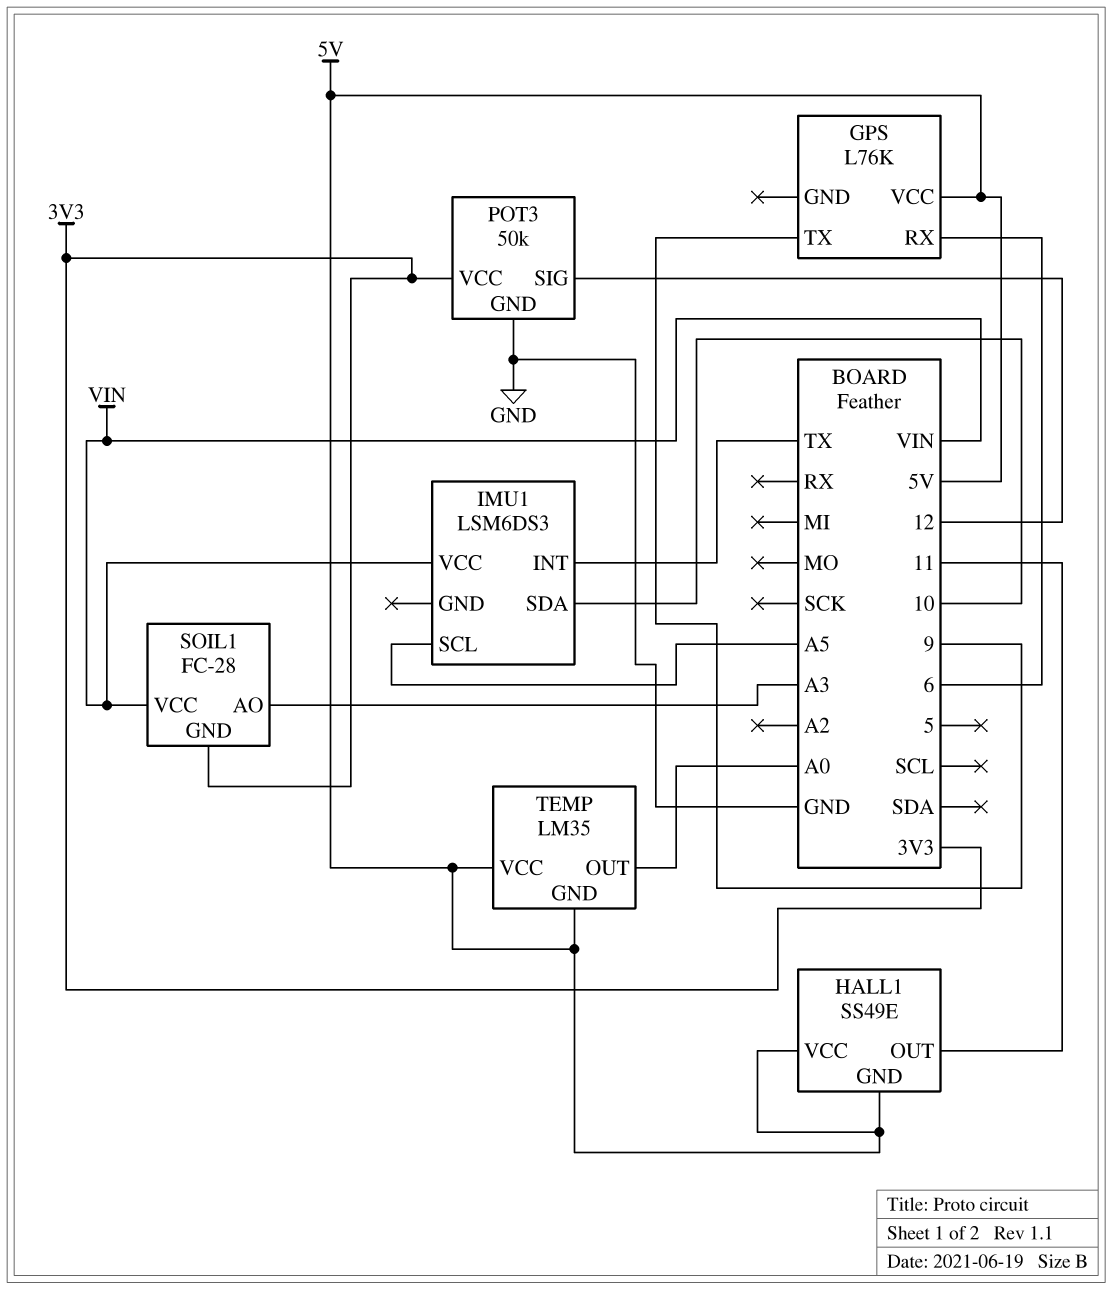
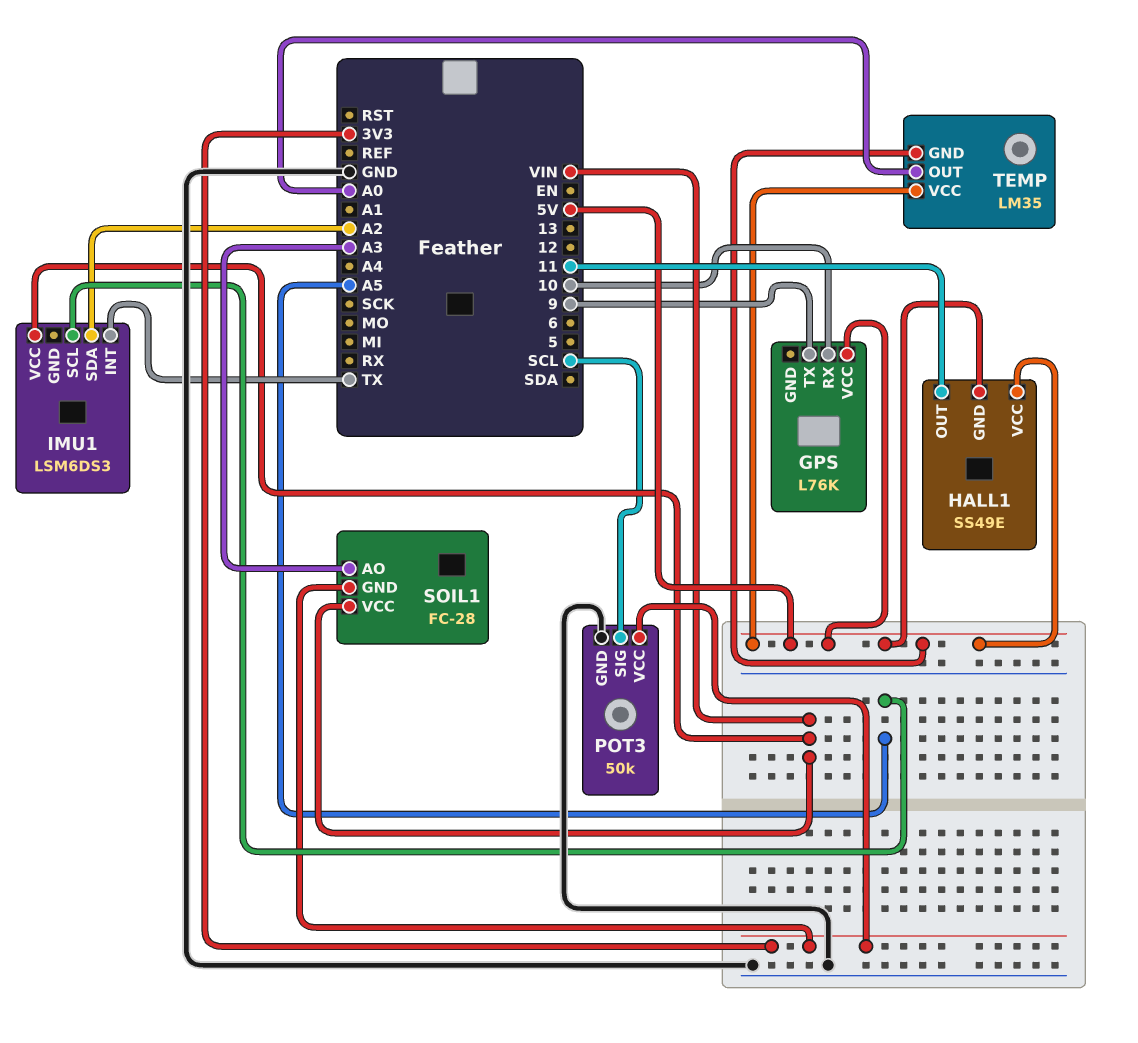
GPS pin RX: 6 -> 10
IMU1 pin SDA: 10 -> A2
POT3 pin SIG: 12 -> SCL

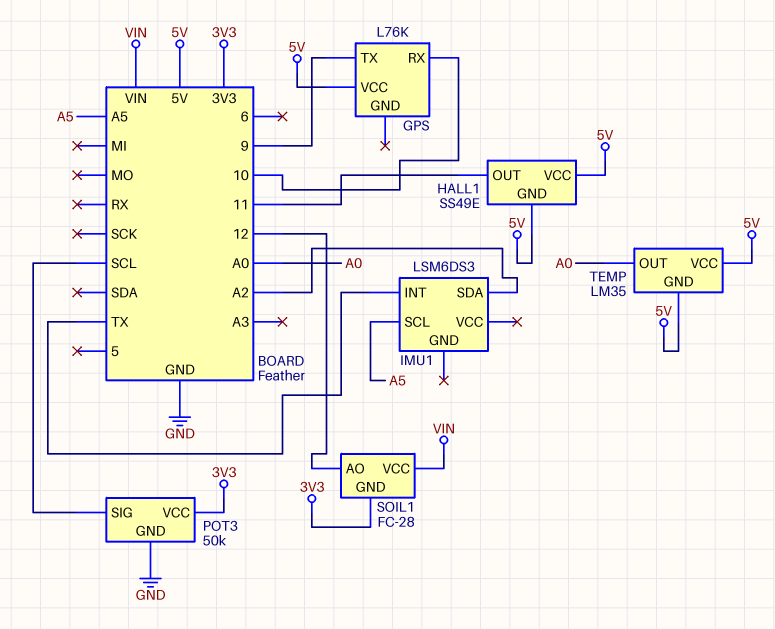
IMU1 pin VCC: VIN -> none
SOIL1 pin AO: A3 -> 12

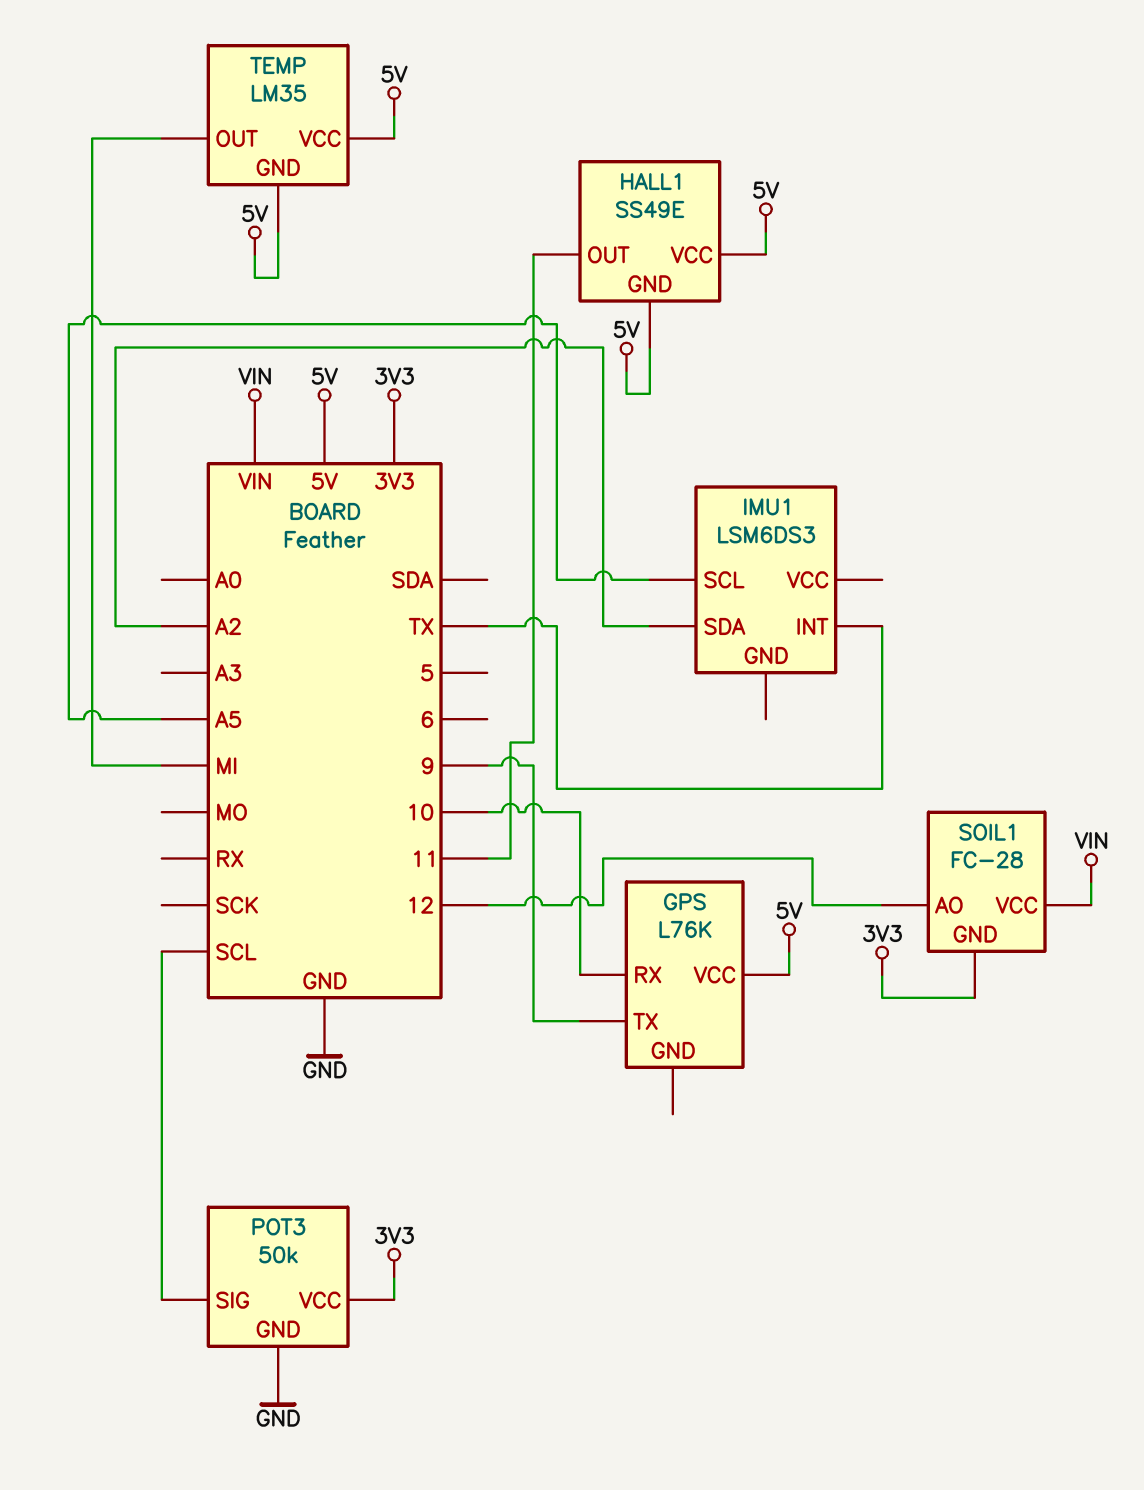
TEMP pin OUT: A0 -> MI

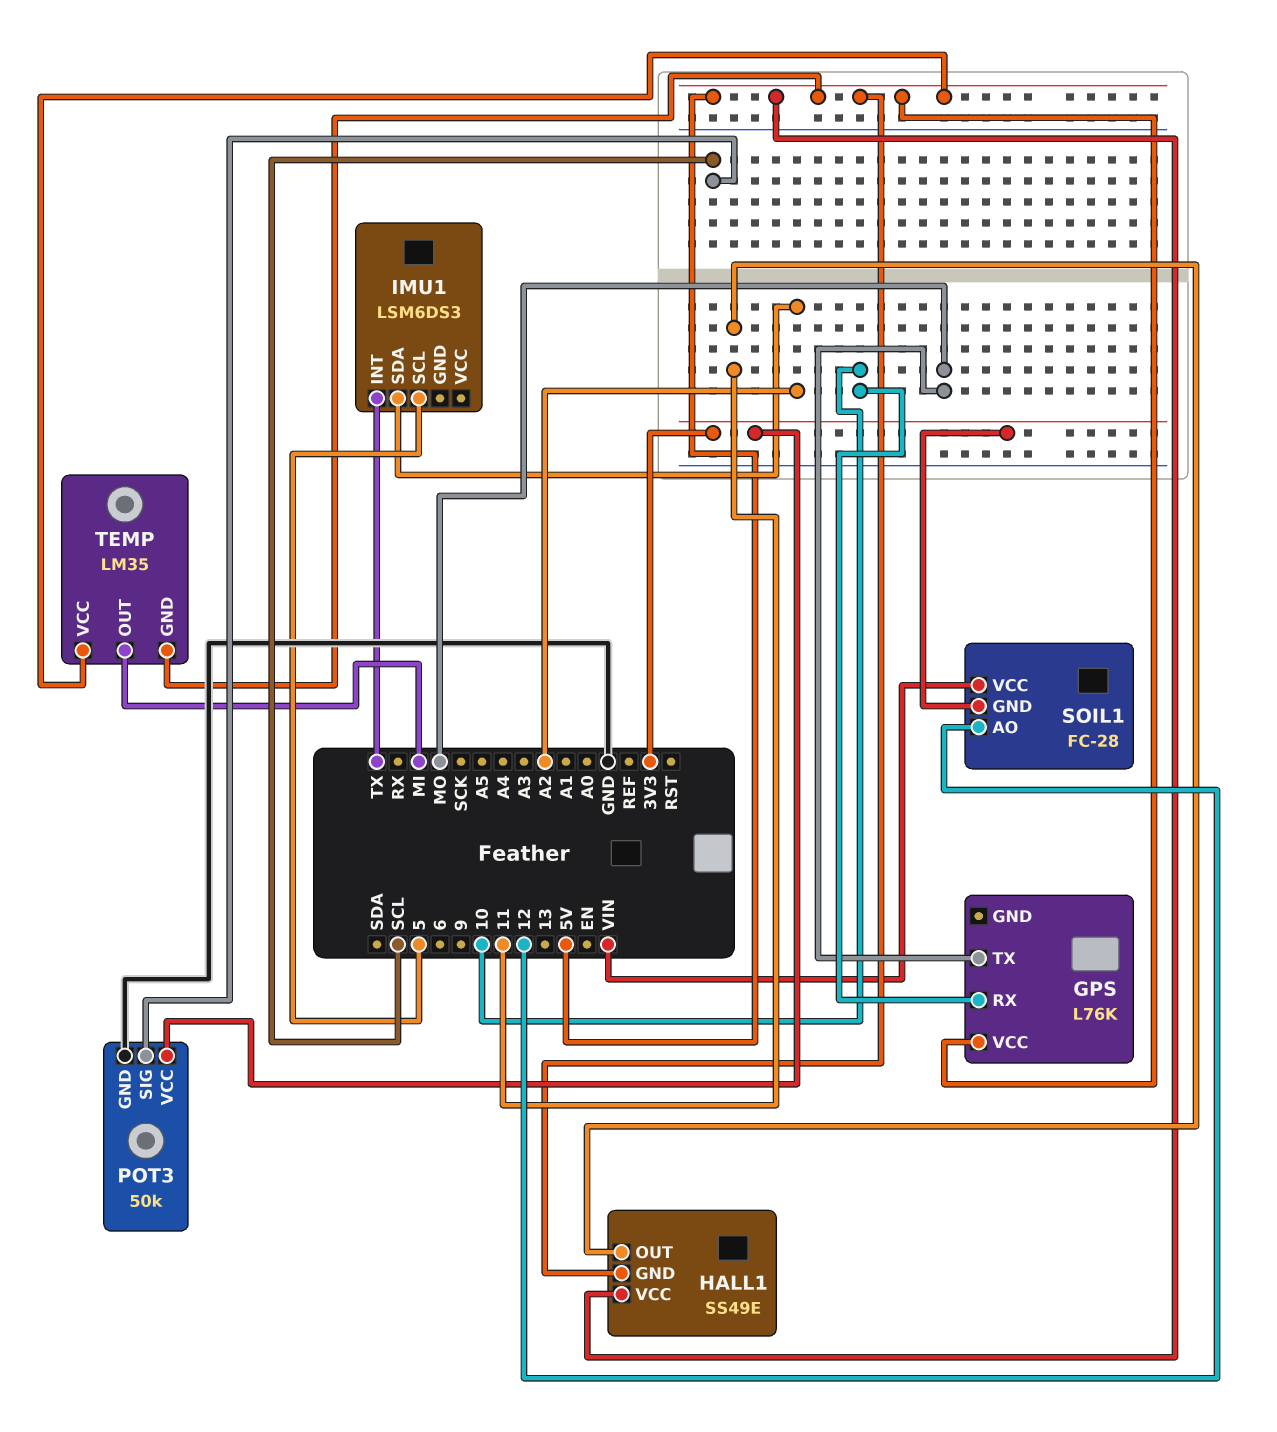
GPS pin TX: 9 -> MO
IMU1 pin SCL: A5 -> 5

